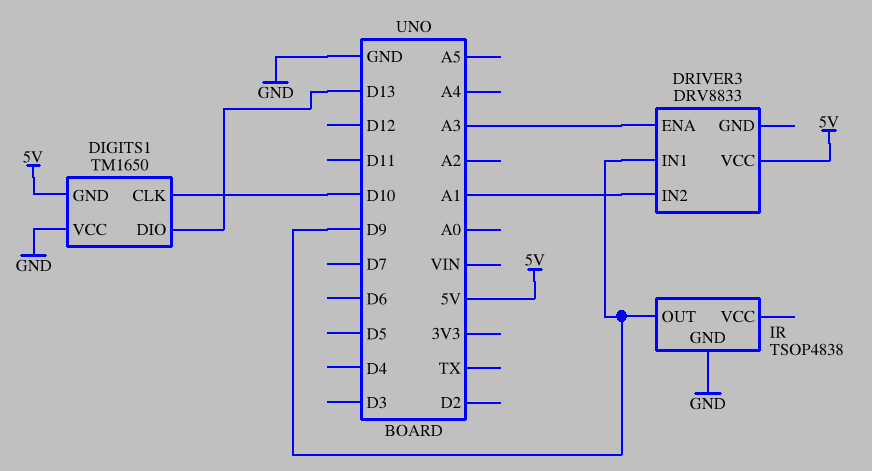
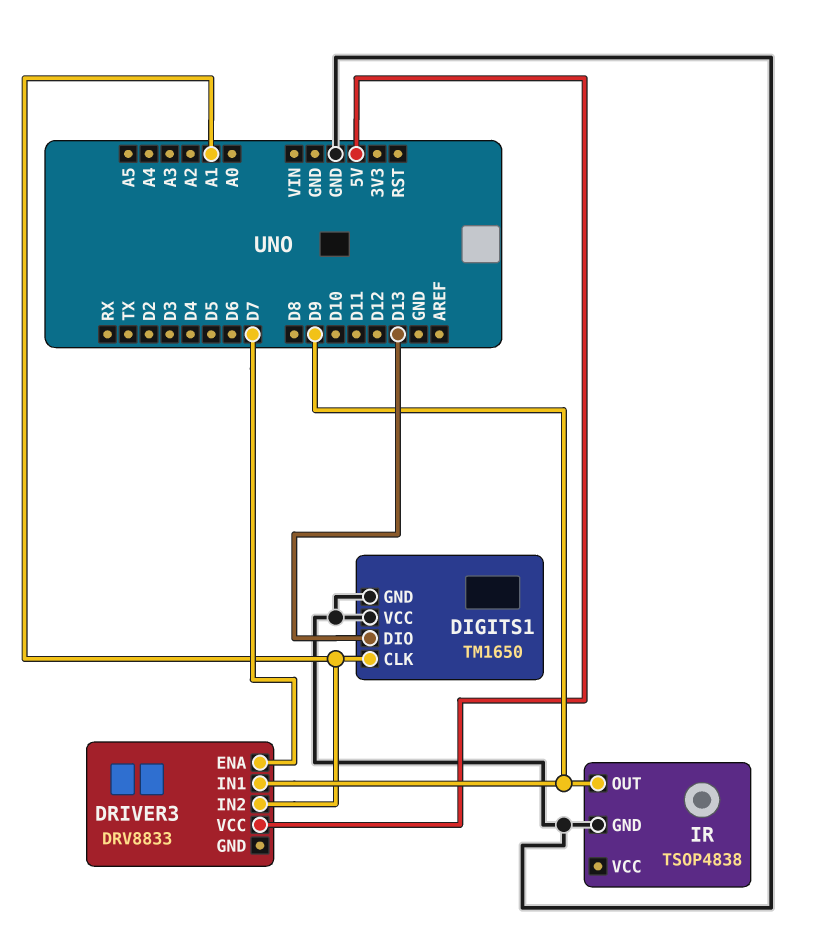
DIGITS1 pin CLK: D10 -> A1
DIGITS1 pin GND: 5V -> GND
DRIVER3 pin ENA: A3 -> D7

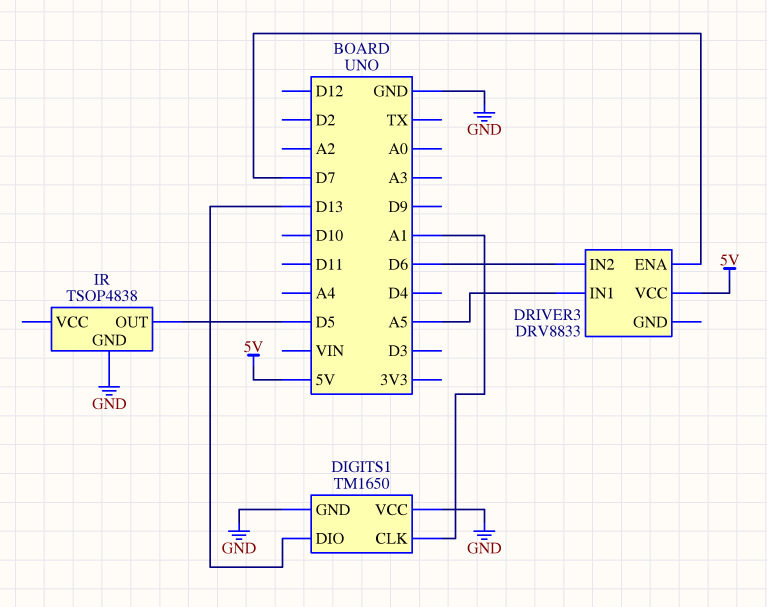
DRIVER3 pin IN1: D9 -> A5
DRIVER3 pin IN2: A1 -> D6
IR pin OUT: D9 -> D5

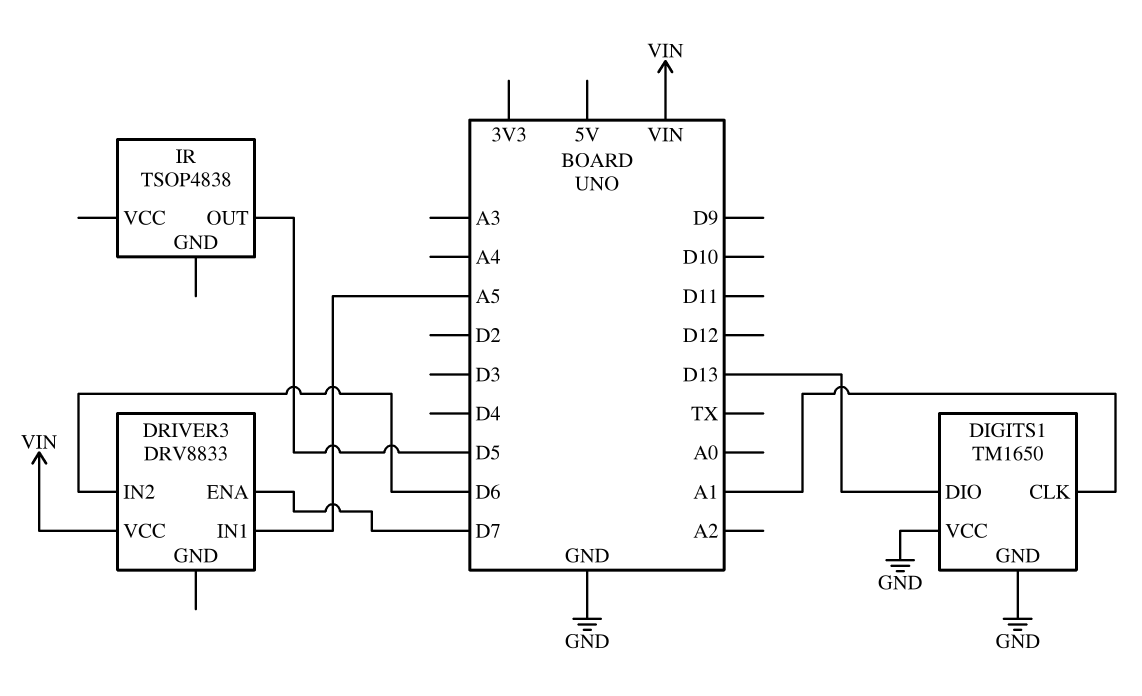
DRIVER3 pin VCC: 5V -> VIN
IR pin GND: GND -> none

